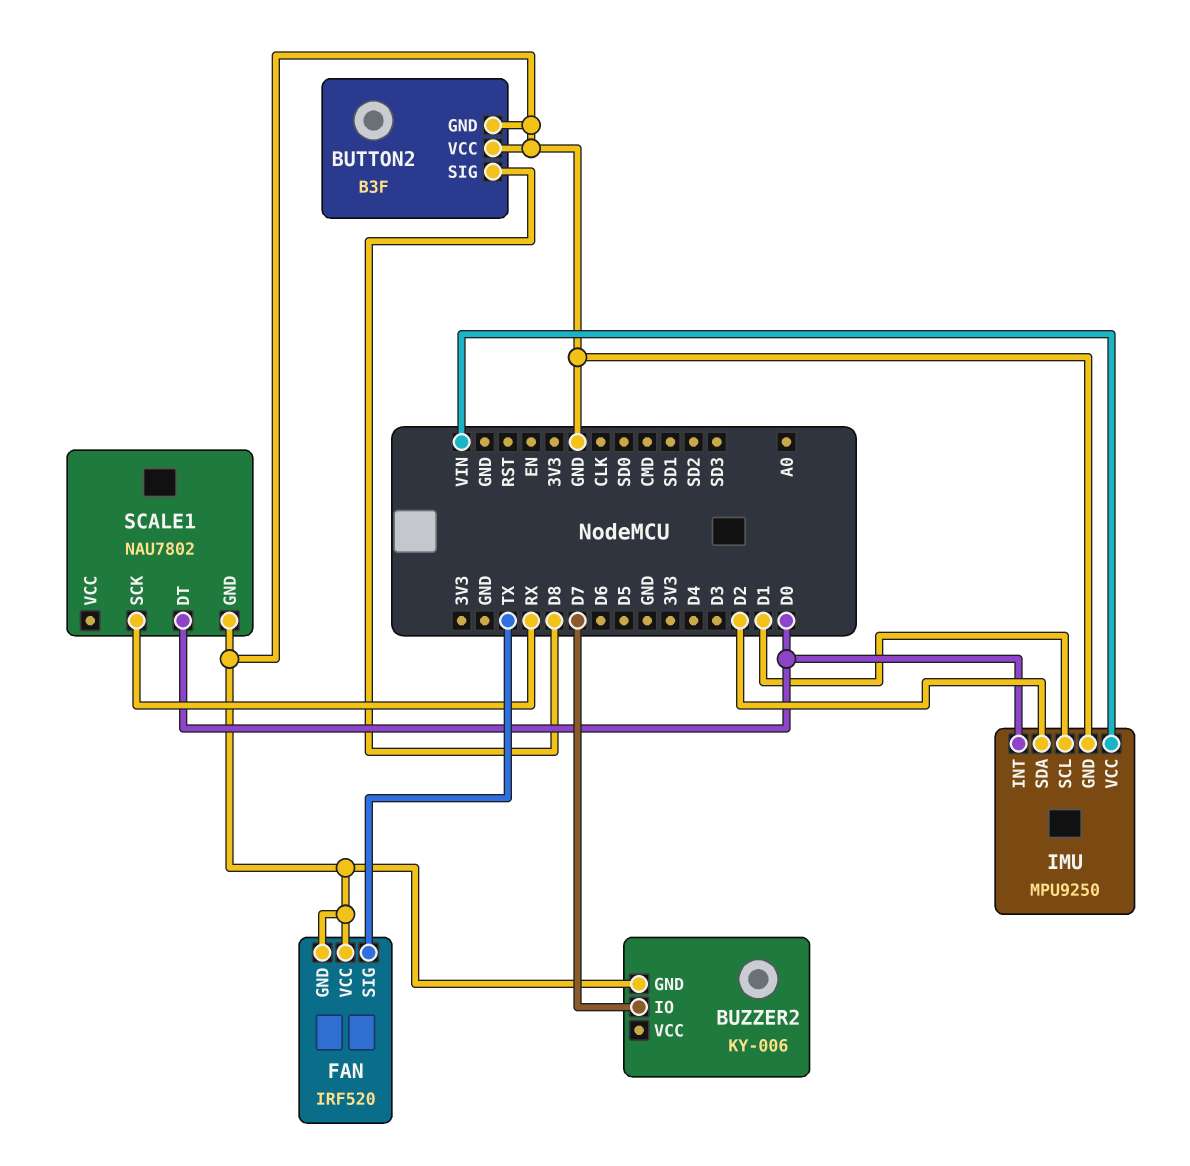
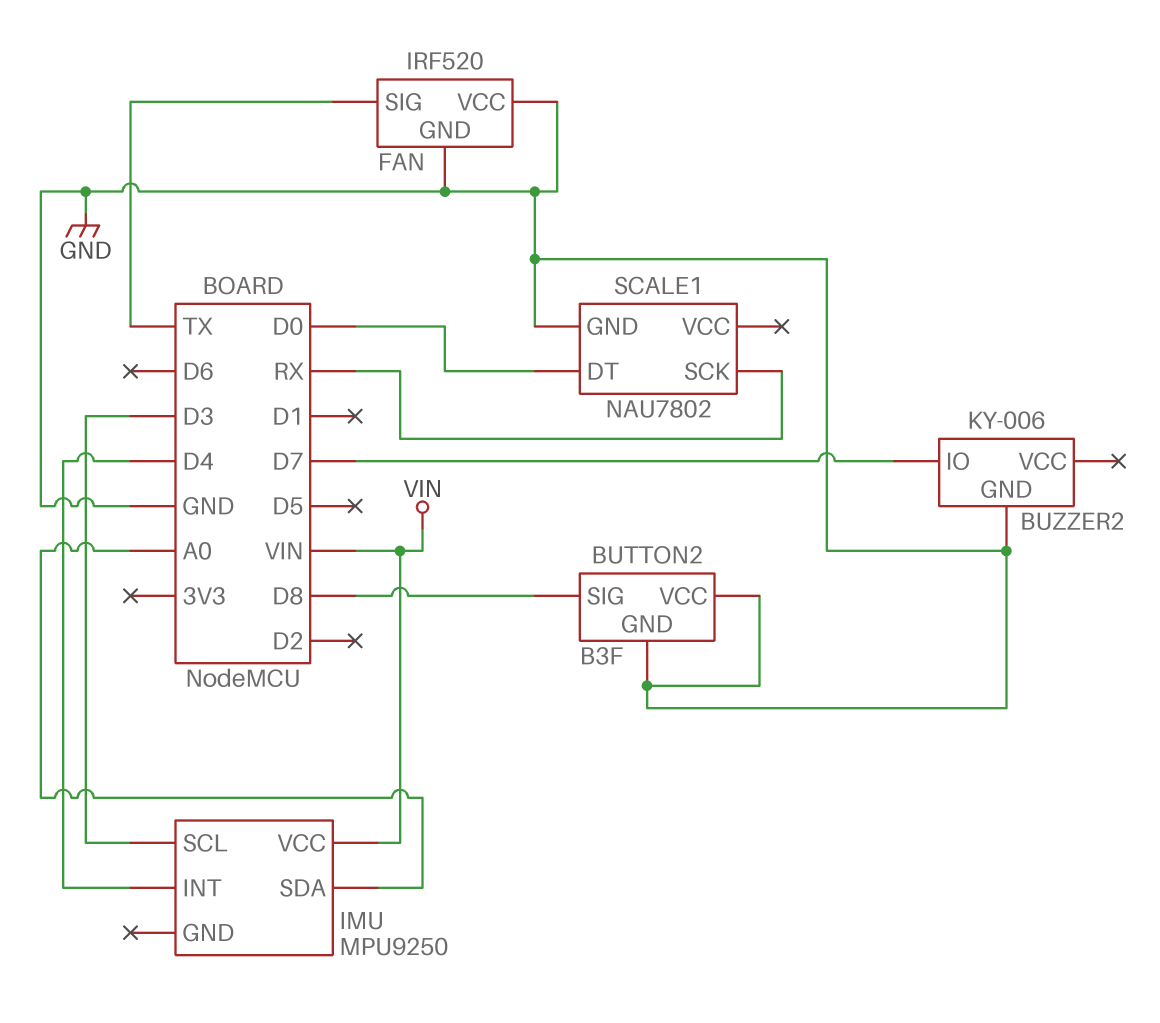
IMU pin GND: GND -> none
IMU pin INT: D0 -> D4
IMU pin SCL: D1 -> D3
IMU pin SDA: D2 -> A0

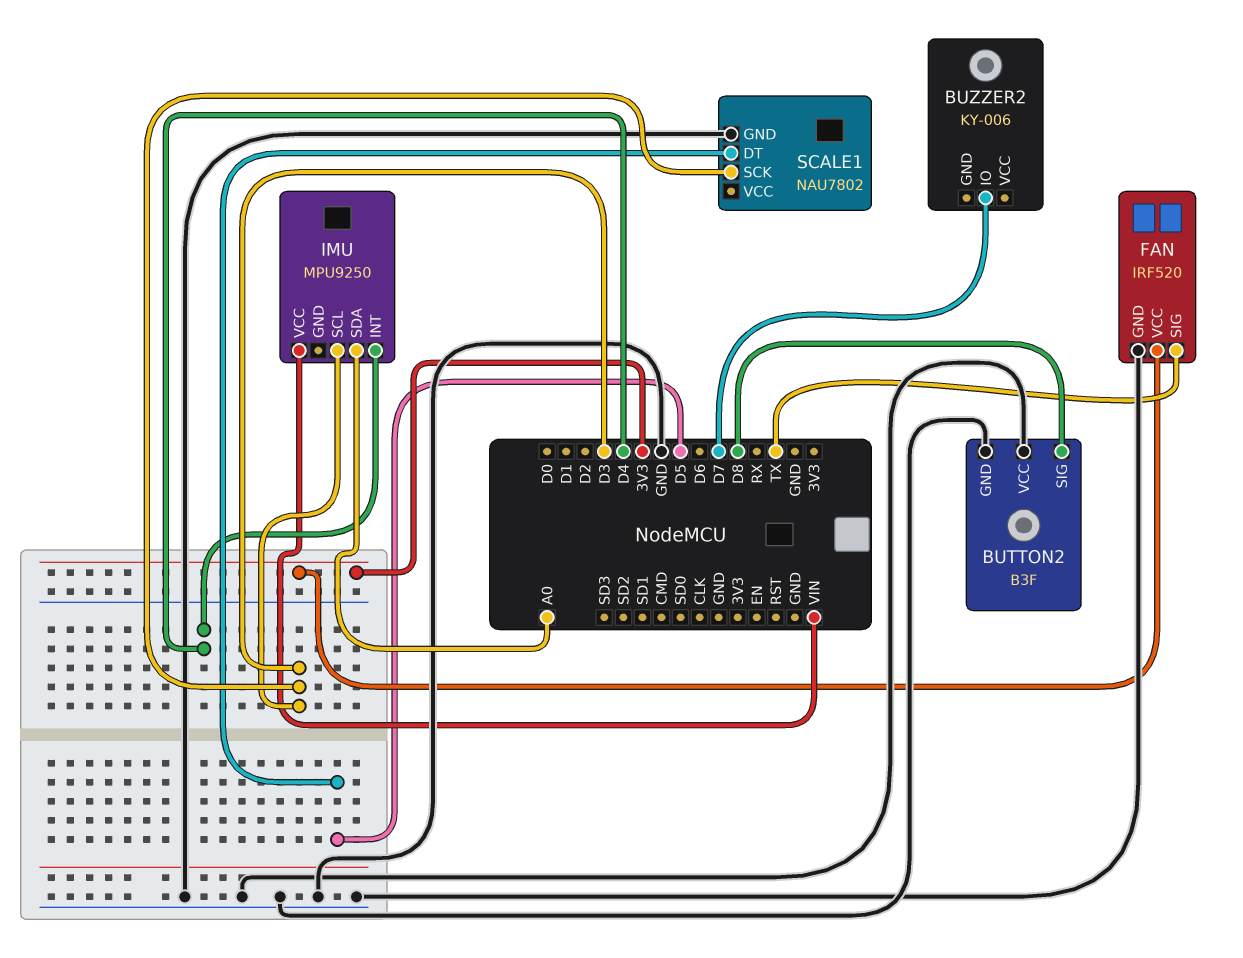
BUZZER2 pin GND: GND -> none
FAN pin VCC: GND -> 3V3
SCALE1 pin DT: D0 -> D5
SCALE1 pin SCK: RX -> D3

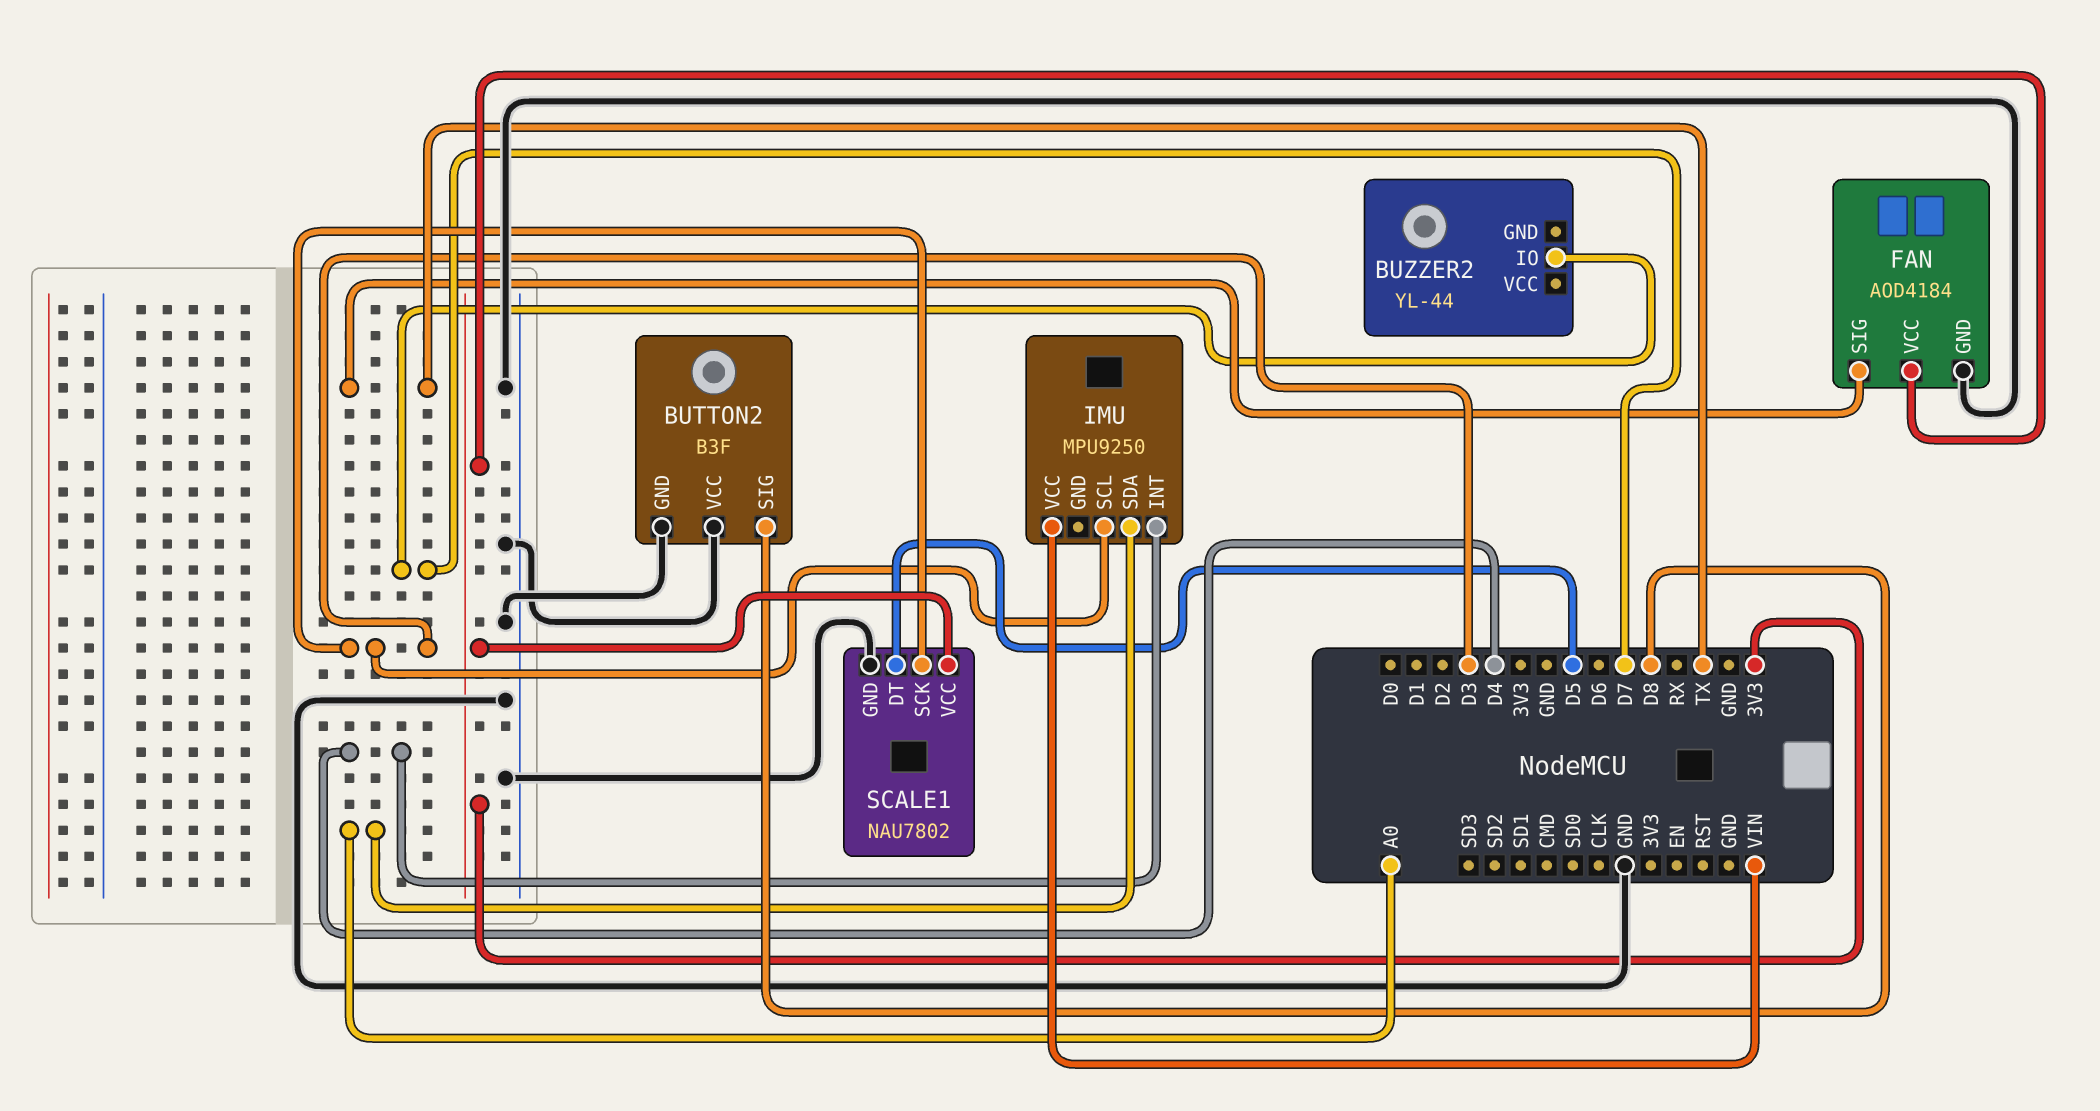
BUZZER2: KY-006 -> YL-44
FAN: IRF520 -> AOD4184
SCALE1 pin VCC: none -> 3V3

